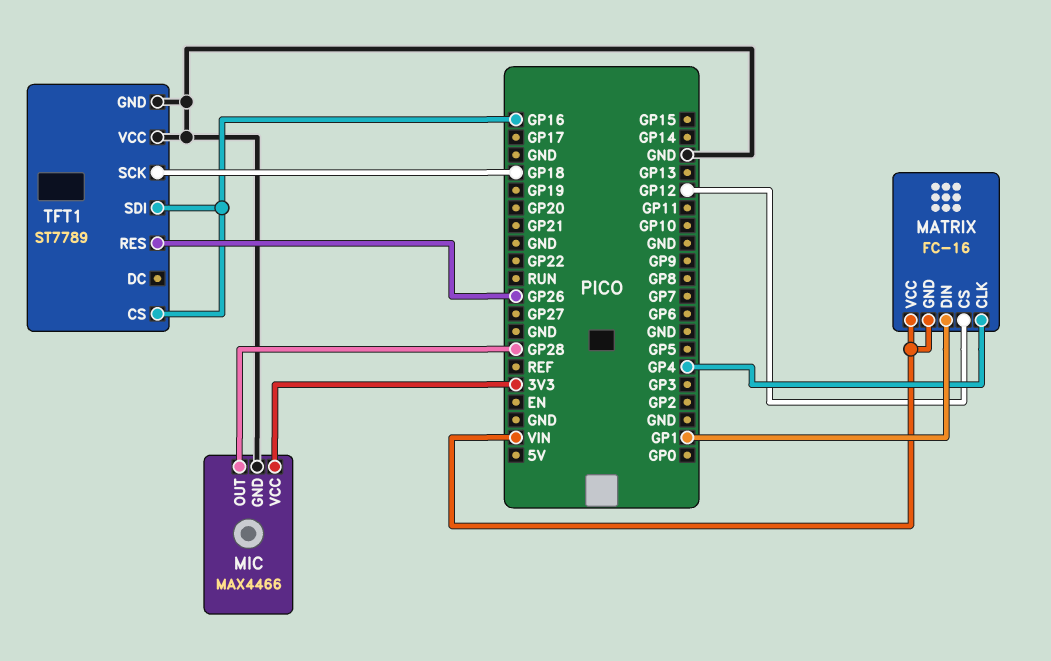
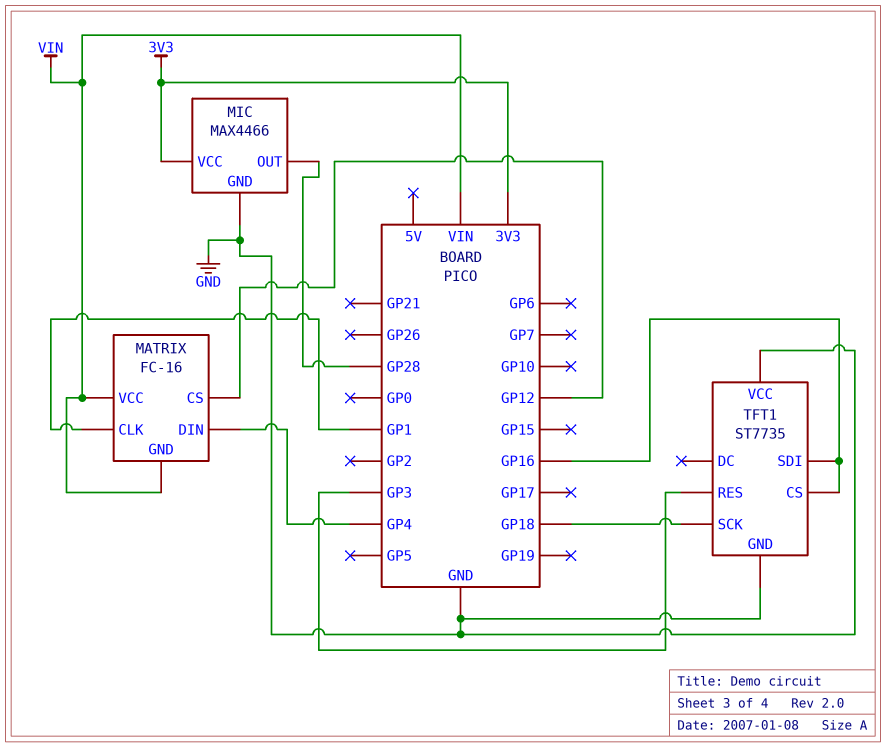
MATRIX pin CLK: GP4 -> GP1
MATRIX pin DIN: GP1 -> GP4
TFT1: ST7789 -> ST7735
TFT1 pin RES: GP26 -> GP3

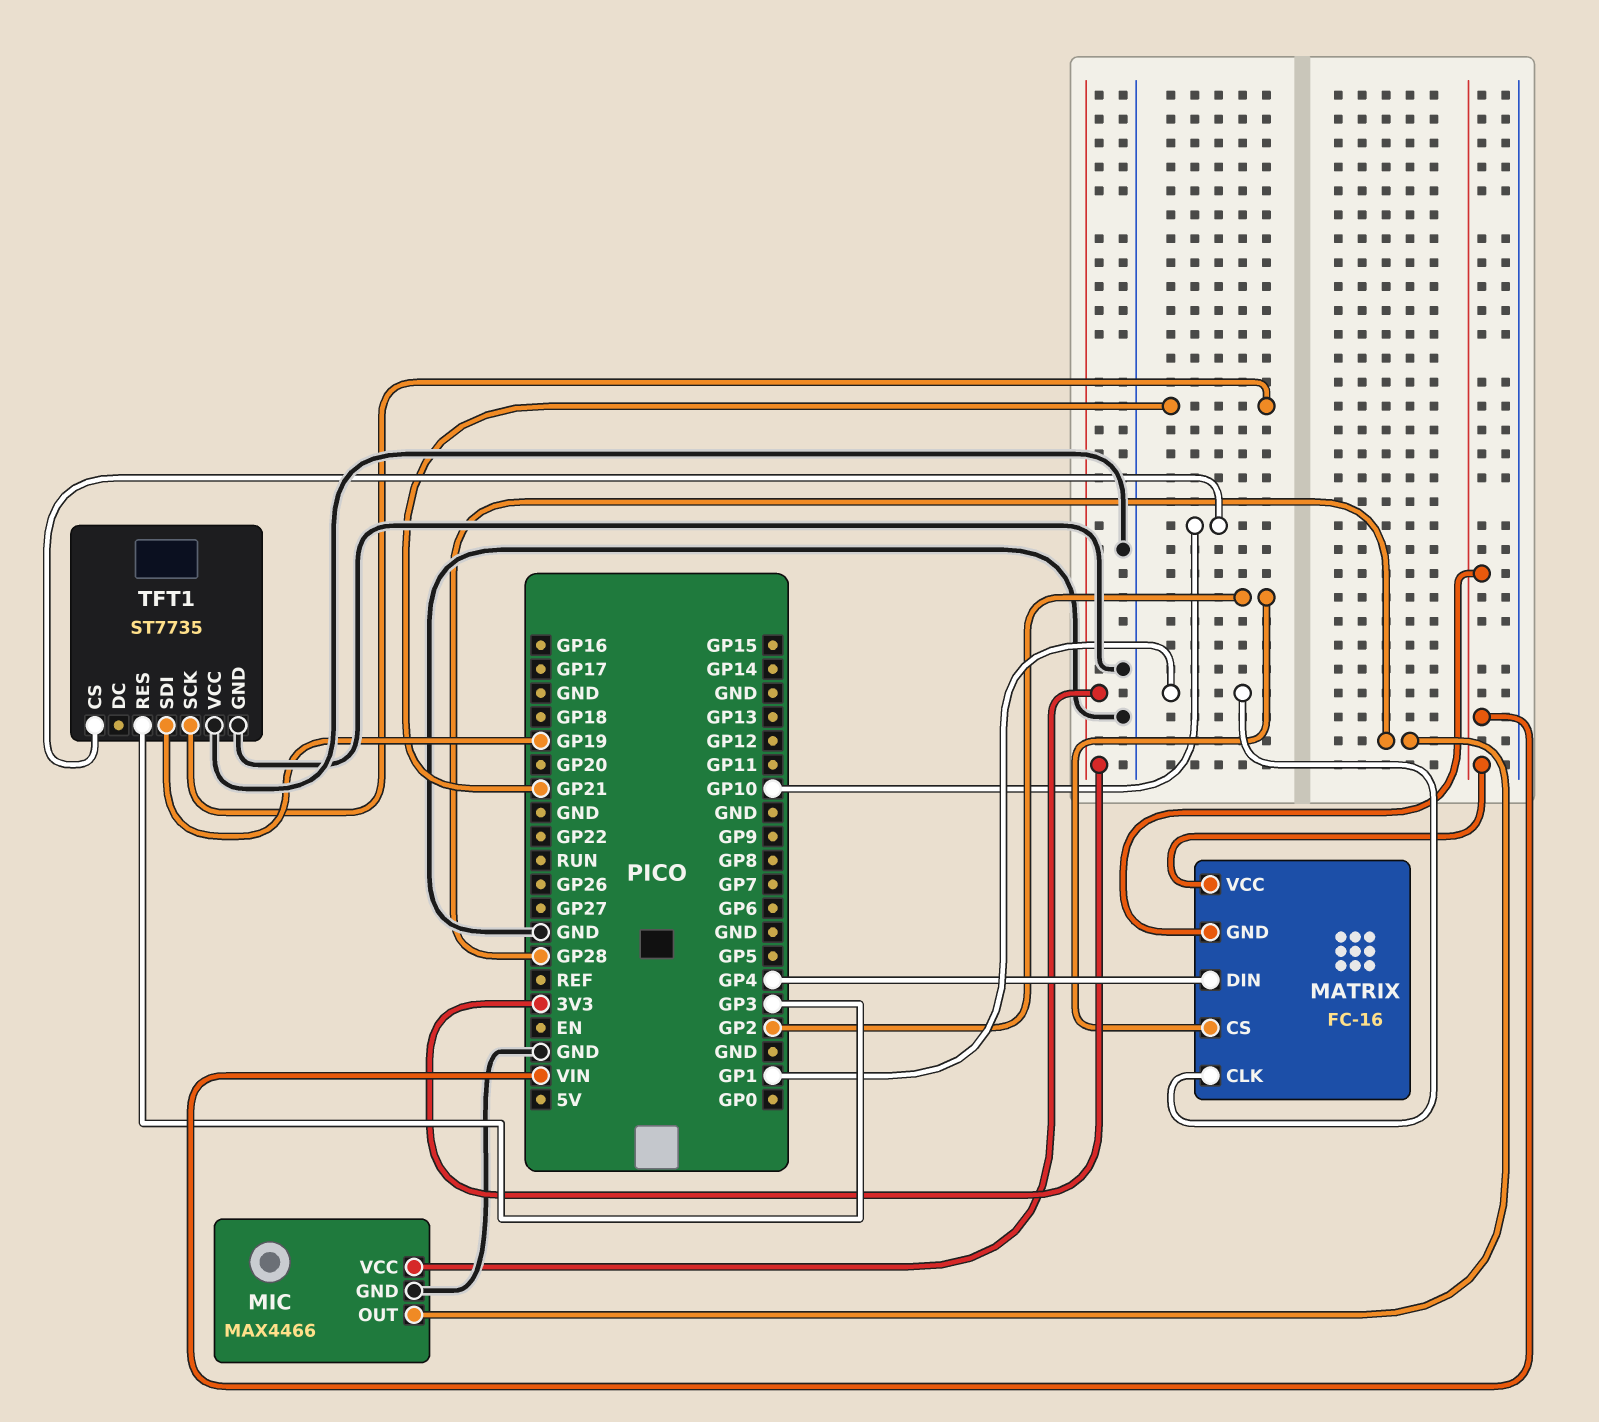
MATRIX pin CS: GP12 -> GP2
TFT1 pin CS: GP16 -> GP10
TFT1 pin SCK: GP18 -> GP21
TFT1 pin SDI: GP16 -> GP19

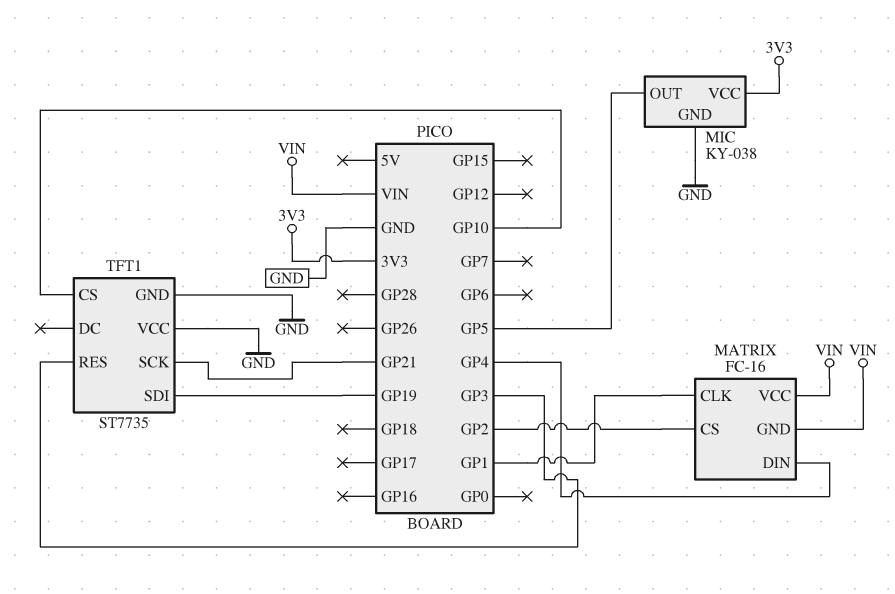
MIC: MAX4466 -> KY-038
MIC pin OUT: GP28 -> GP5

